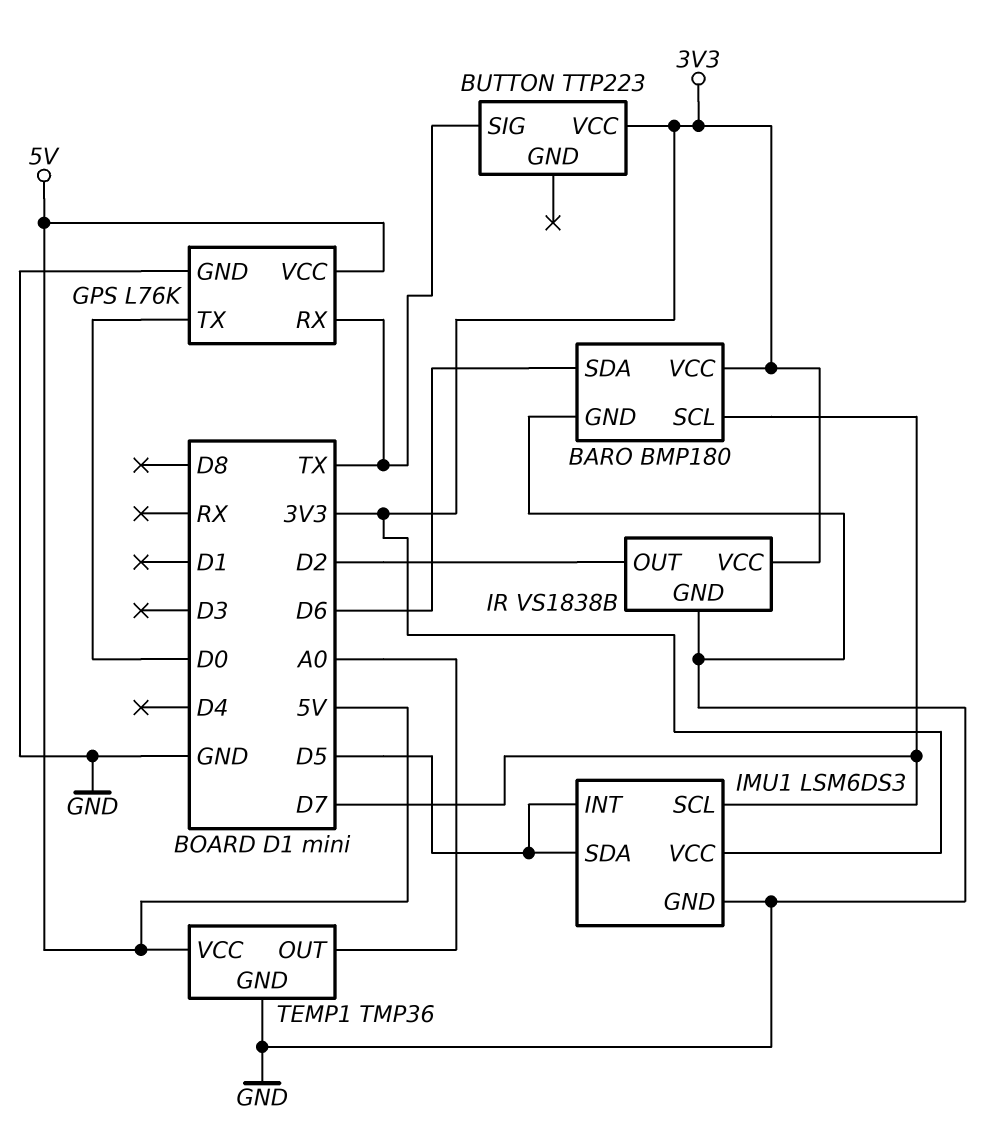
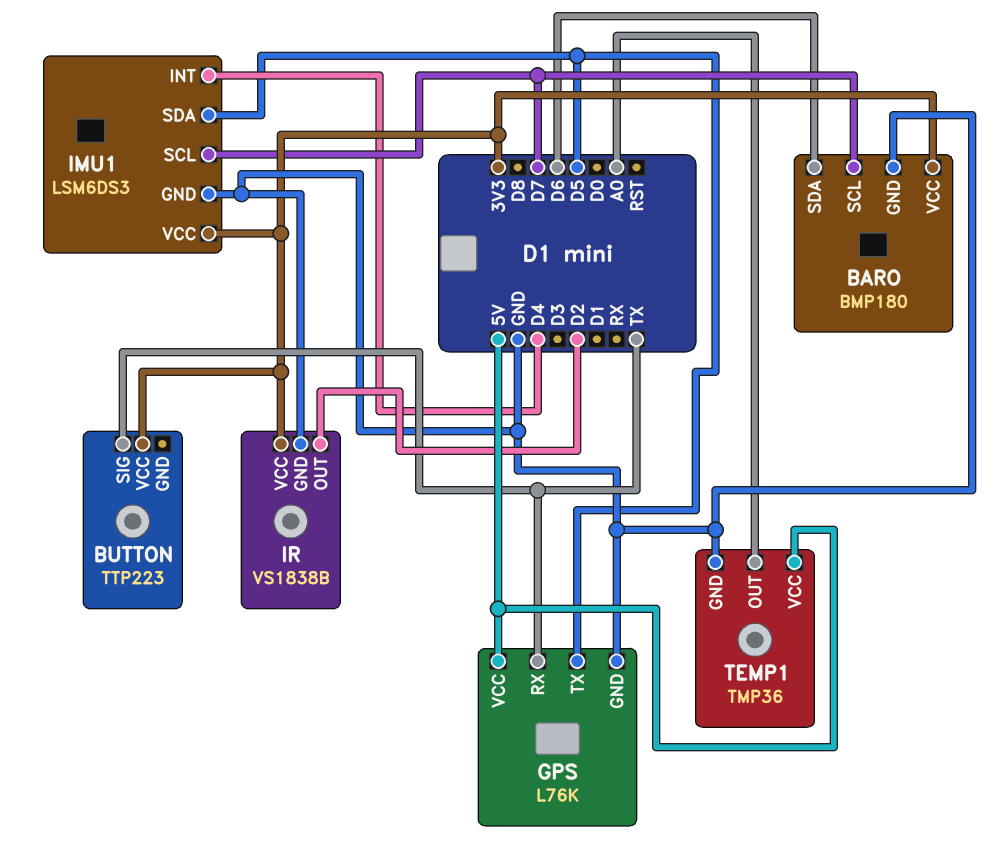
GPS pin TX: D0 -> D5
IMU1 pin INT: D5 -> D4

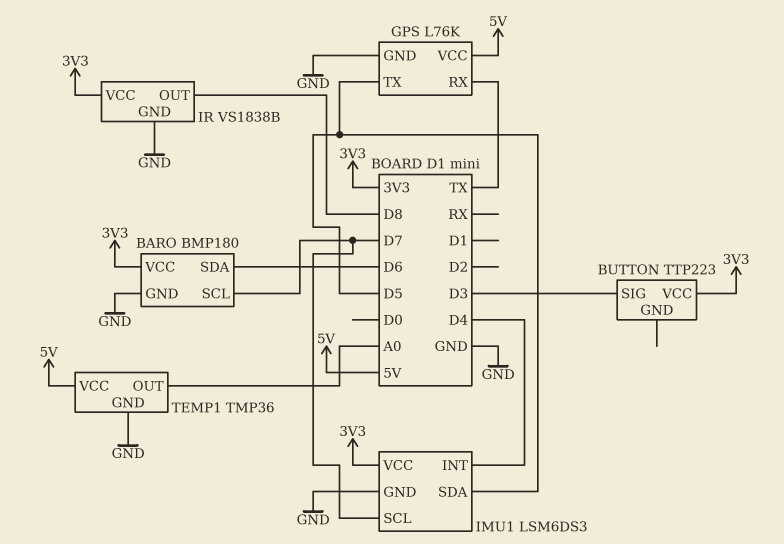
BUTTON pin SIG: TX -> D3
IR pin OUT: D2 -> D8

